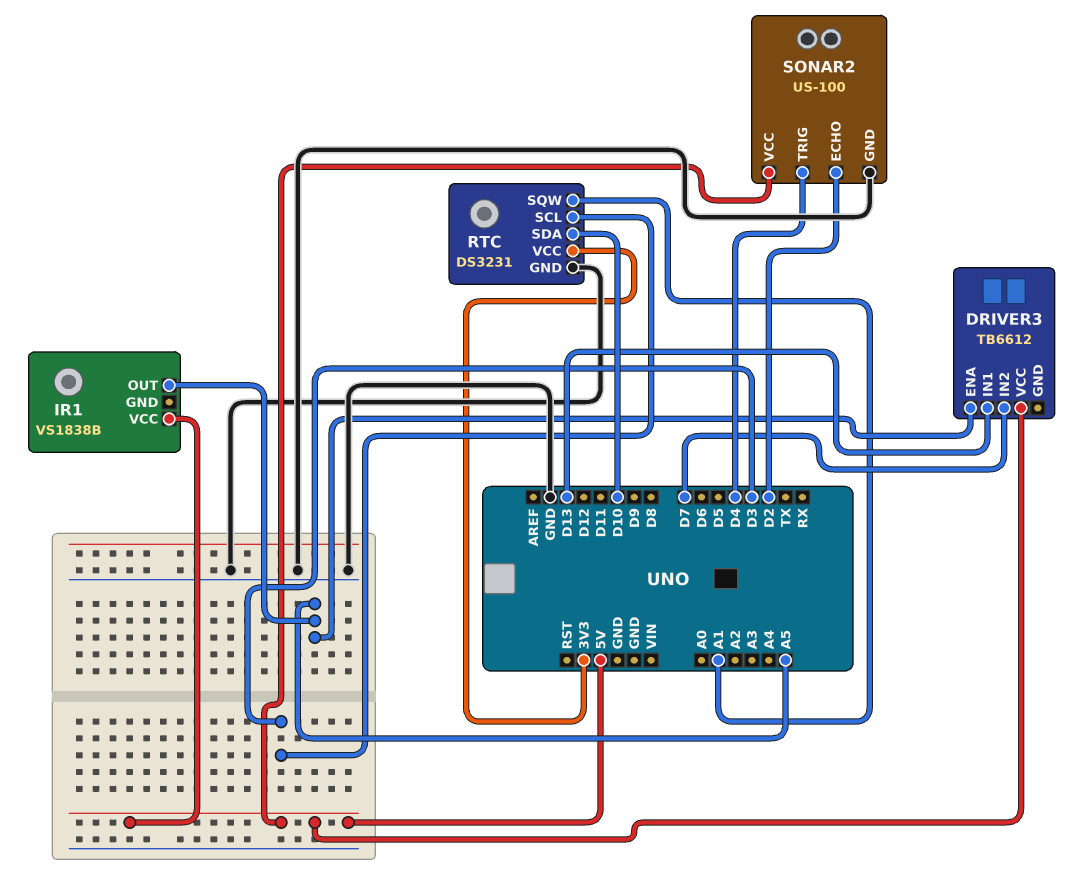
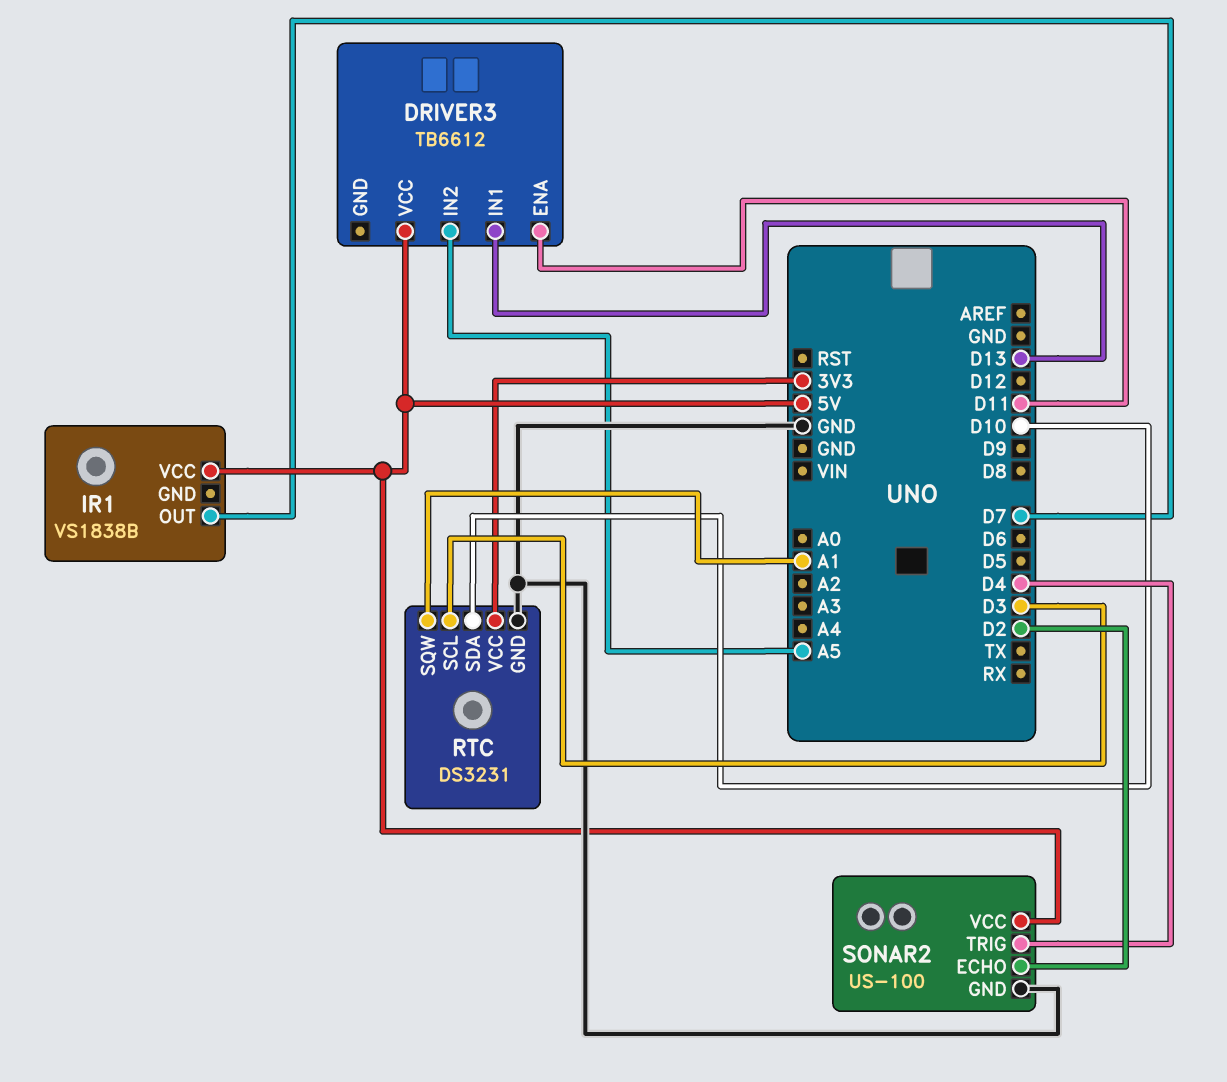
DRIVER3 pin ENA: A5 -> D11
DRIVER3 pin IN2: D7 -> A5
IR1 pin OUT: A5 -> D7

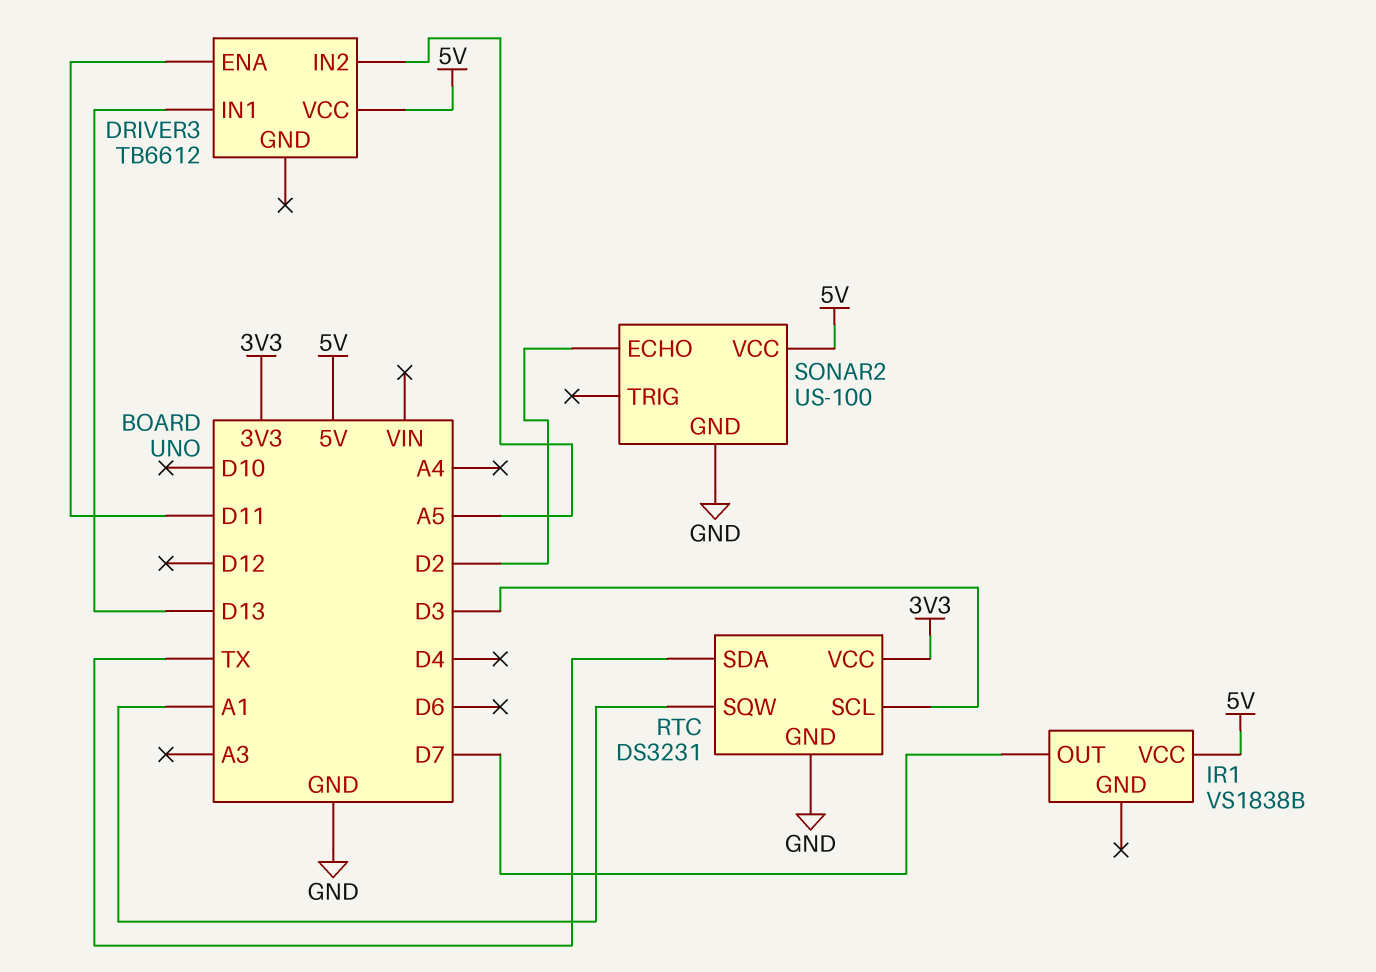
RTC pin SDA: D10 -> TX
SONAR2 pin TRIG: D4 -> none

